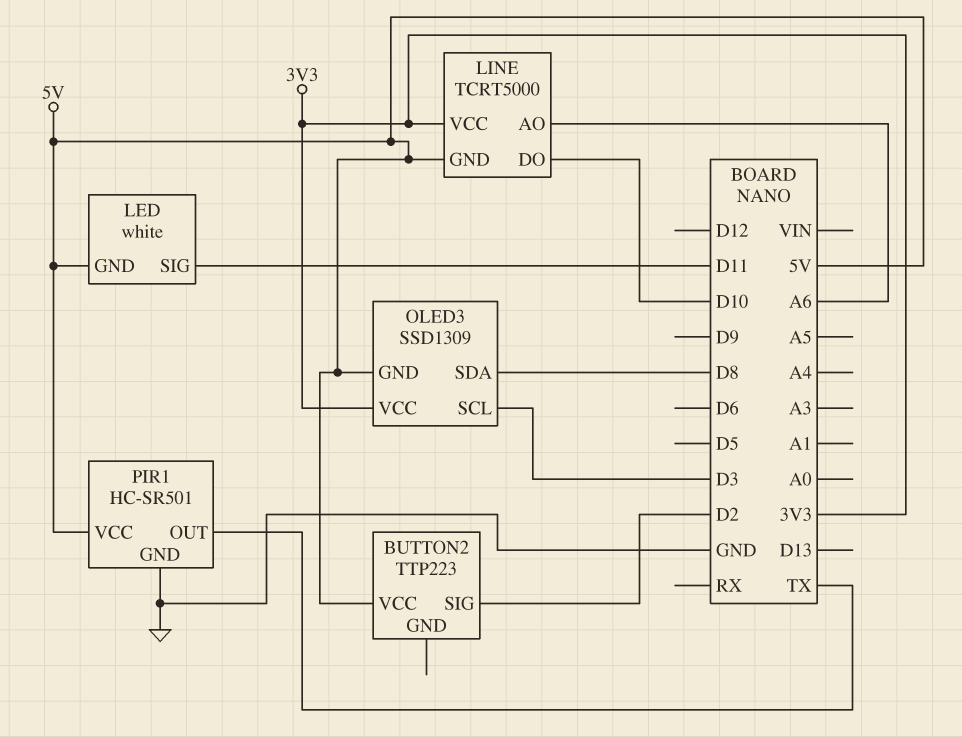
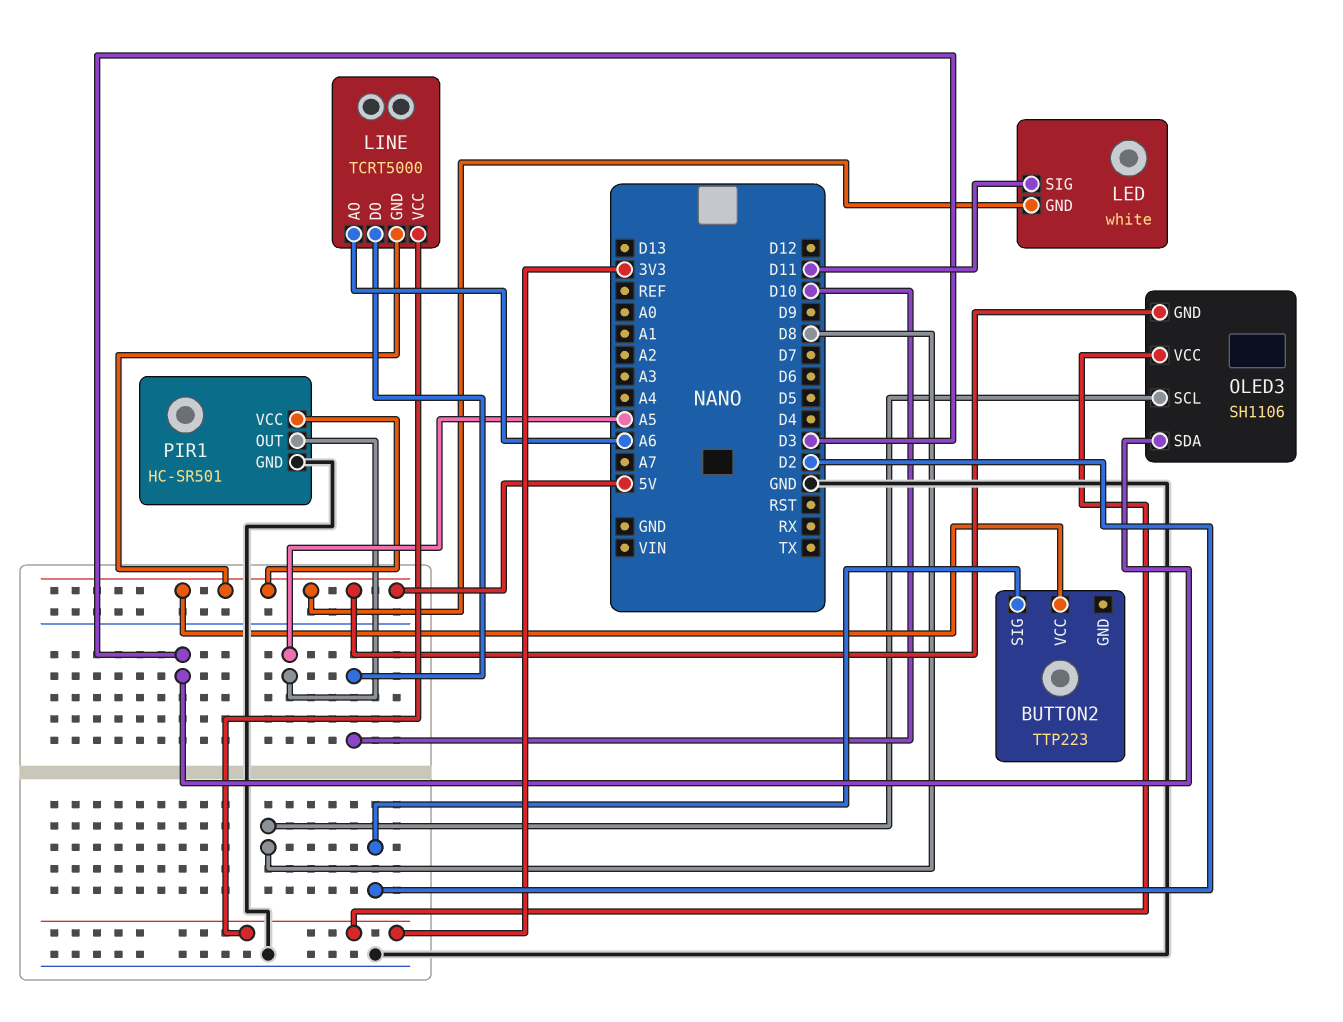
OLED3: SSD1309 -> SH1106
OLED3 pin SCL: D3 -> D8
OLED3 pin SDA: D8 -> D3
PIR1 pin OUT: TX -> A5

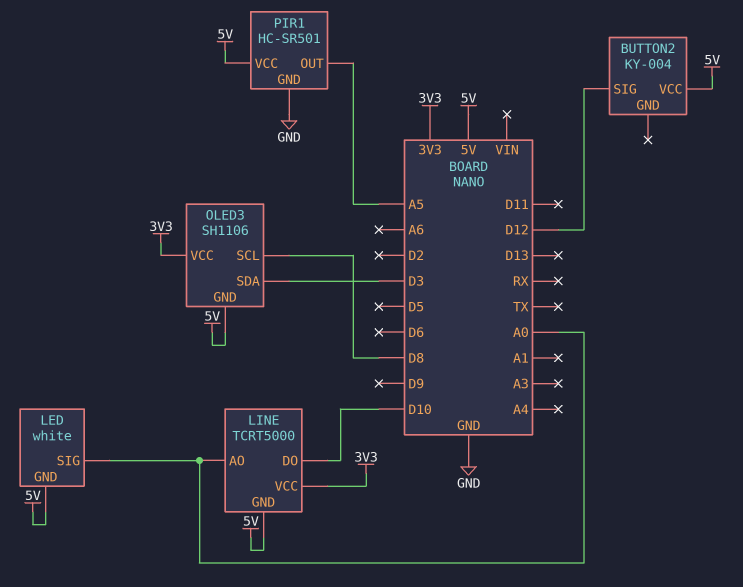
BUTTON2: TTP223 -> KY-004
BUTTON2 pin SIG: D2 -> D12
LED pin SIG: D11 -> A0
LINE pin AO: A6 -> A0

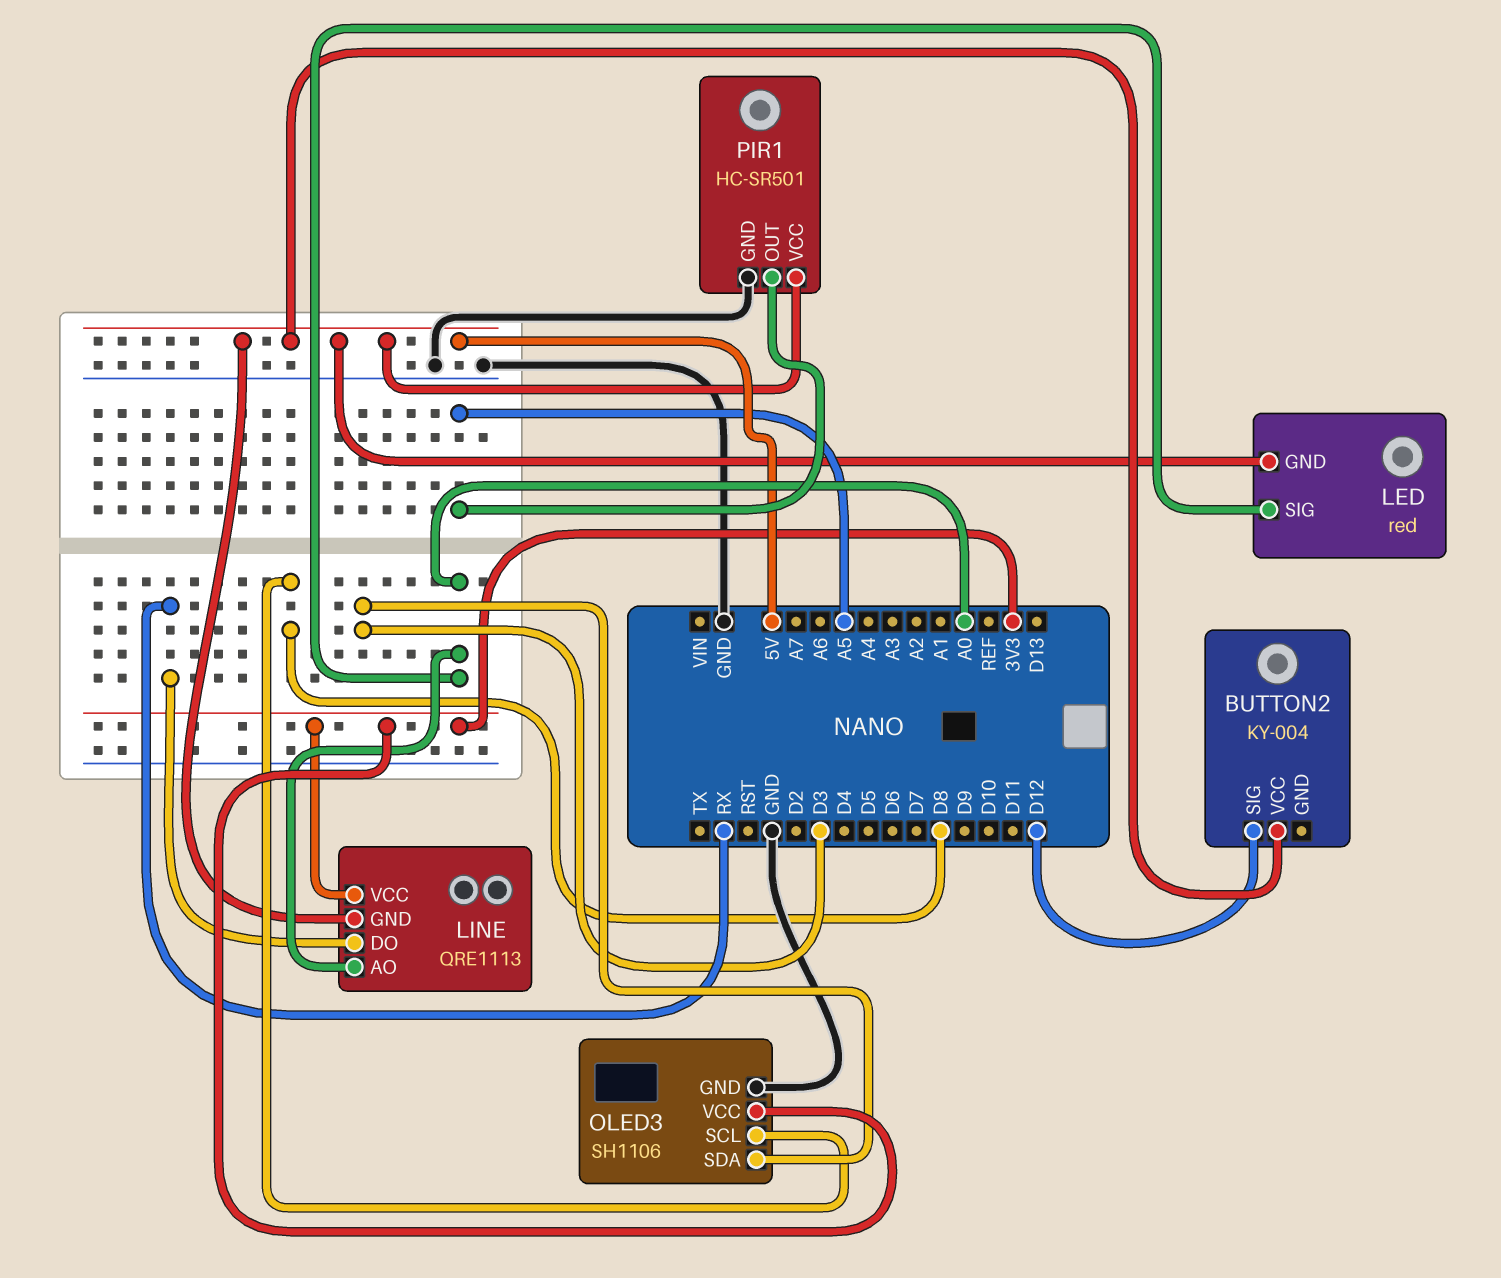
LED: white -> red
LINE: TCRT5000 -> QRE1113
LINE pin DO: D10 -> RX
OLED3 pin GND: 5V -> GND

